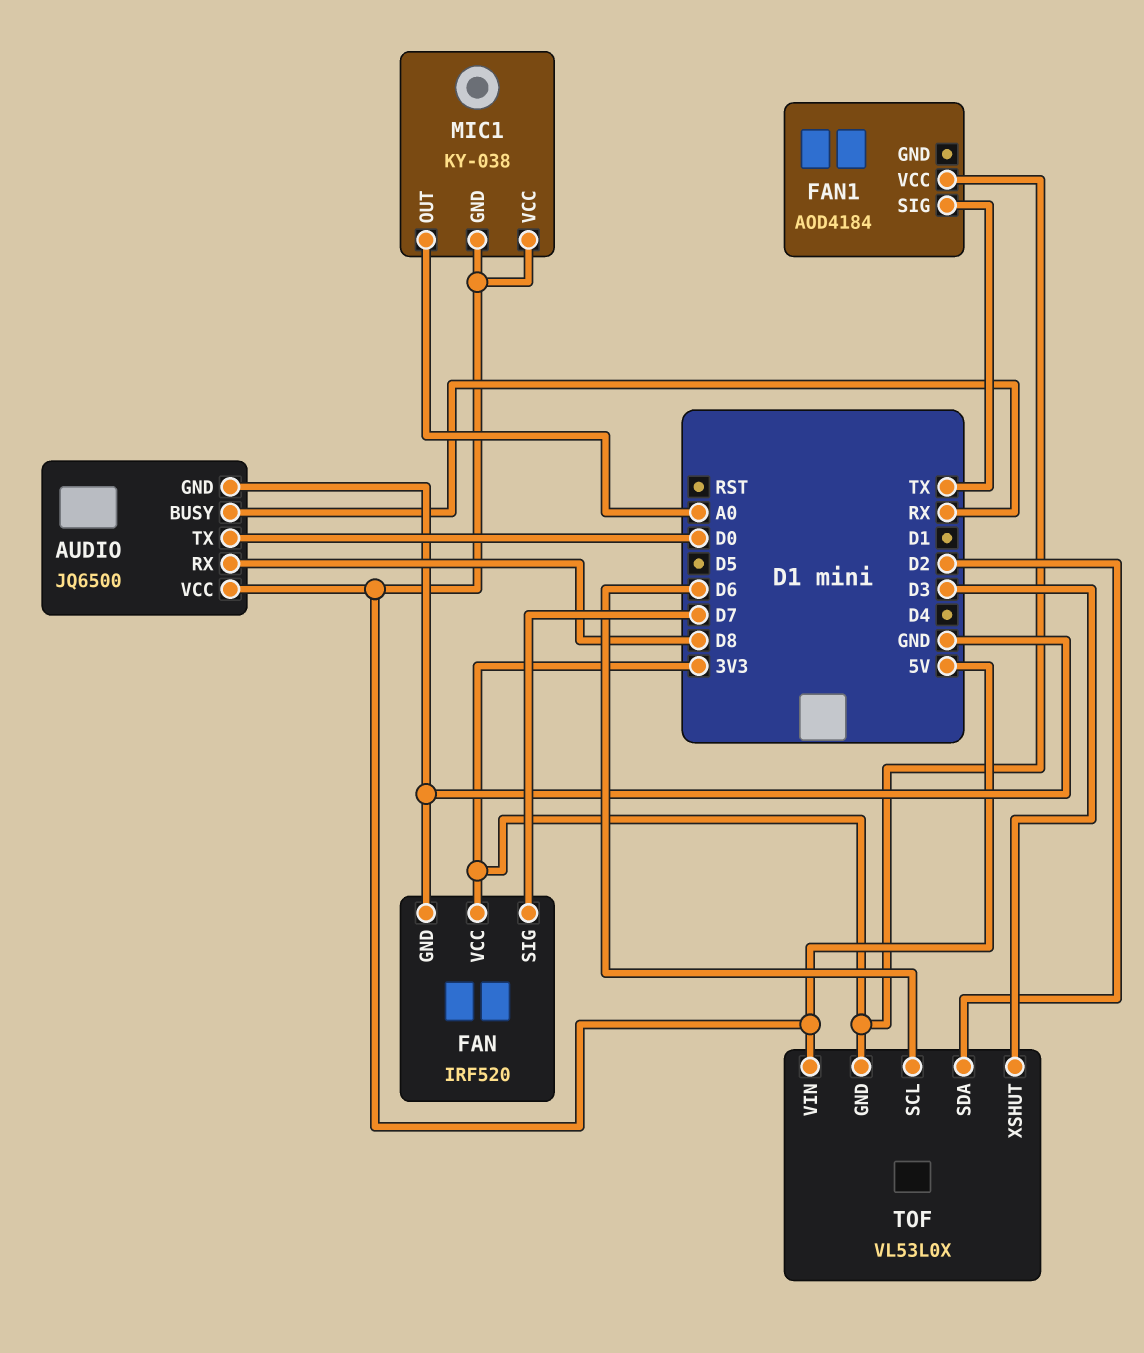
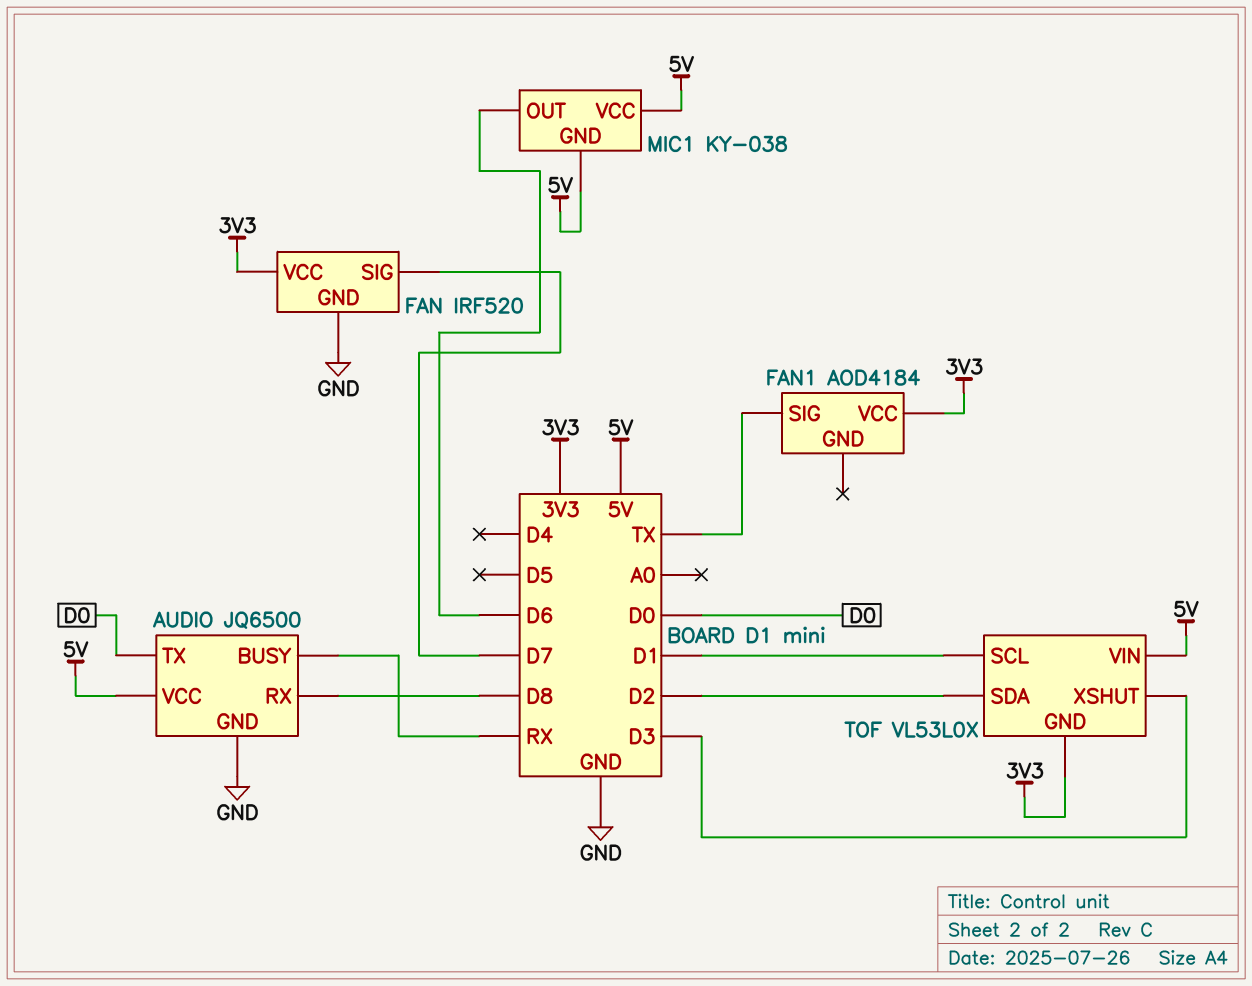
MIC1 pin OUT: A0 -> D6
TOF pin SCL: D6 -> D1

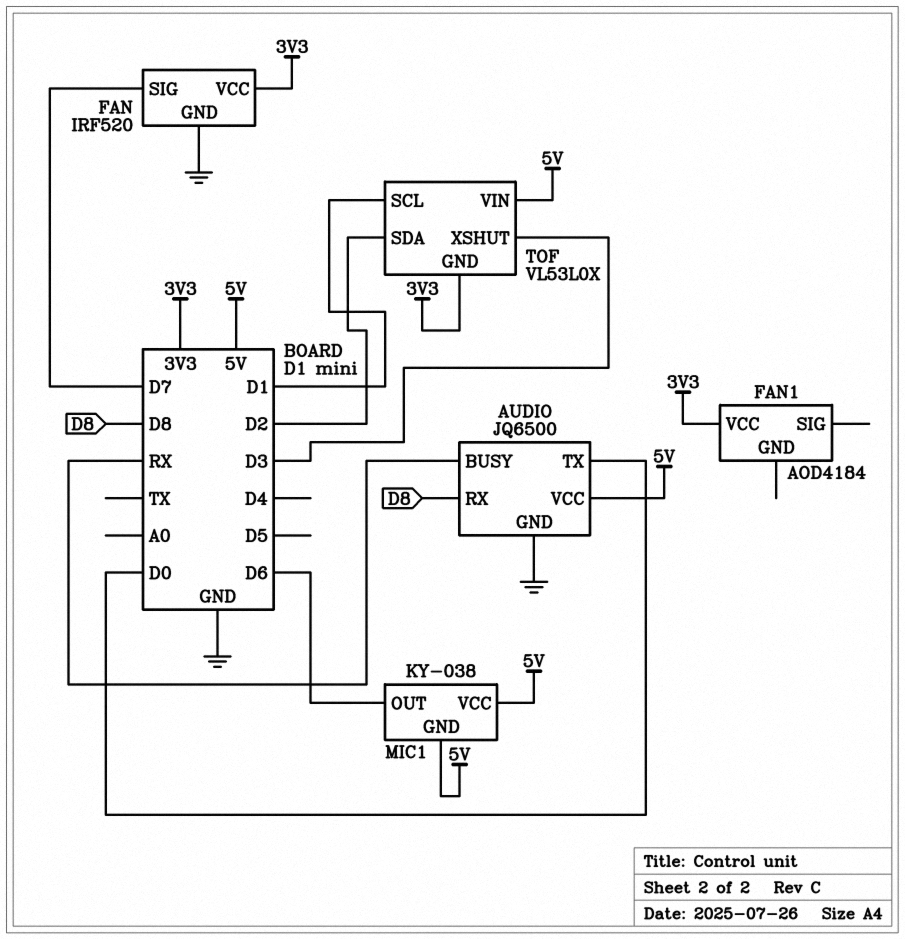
FAN1 pin SIG: TX -> none

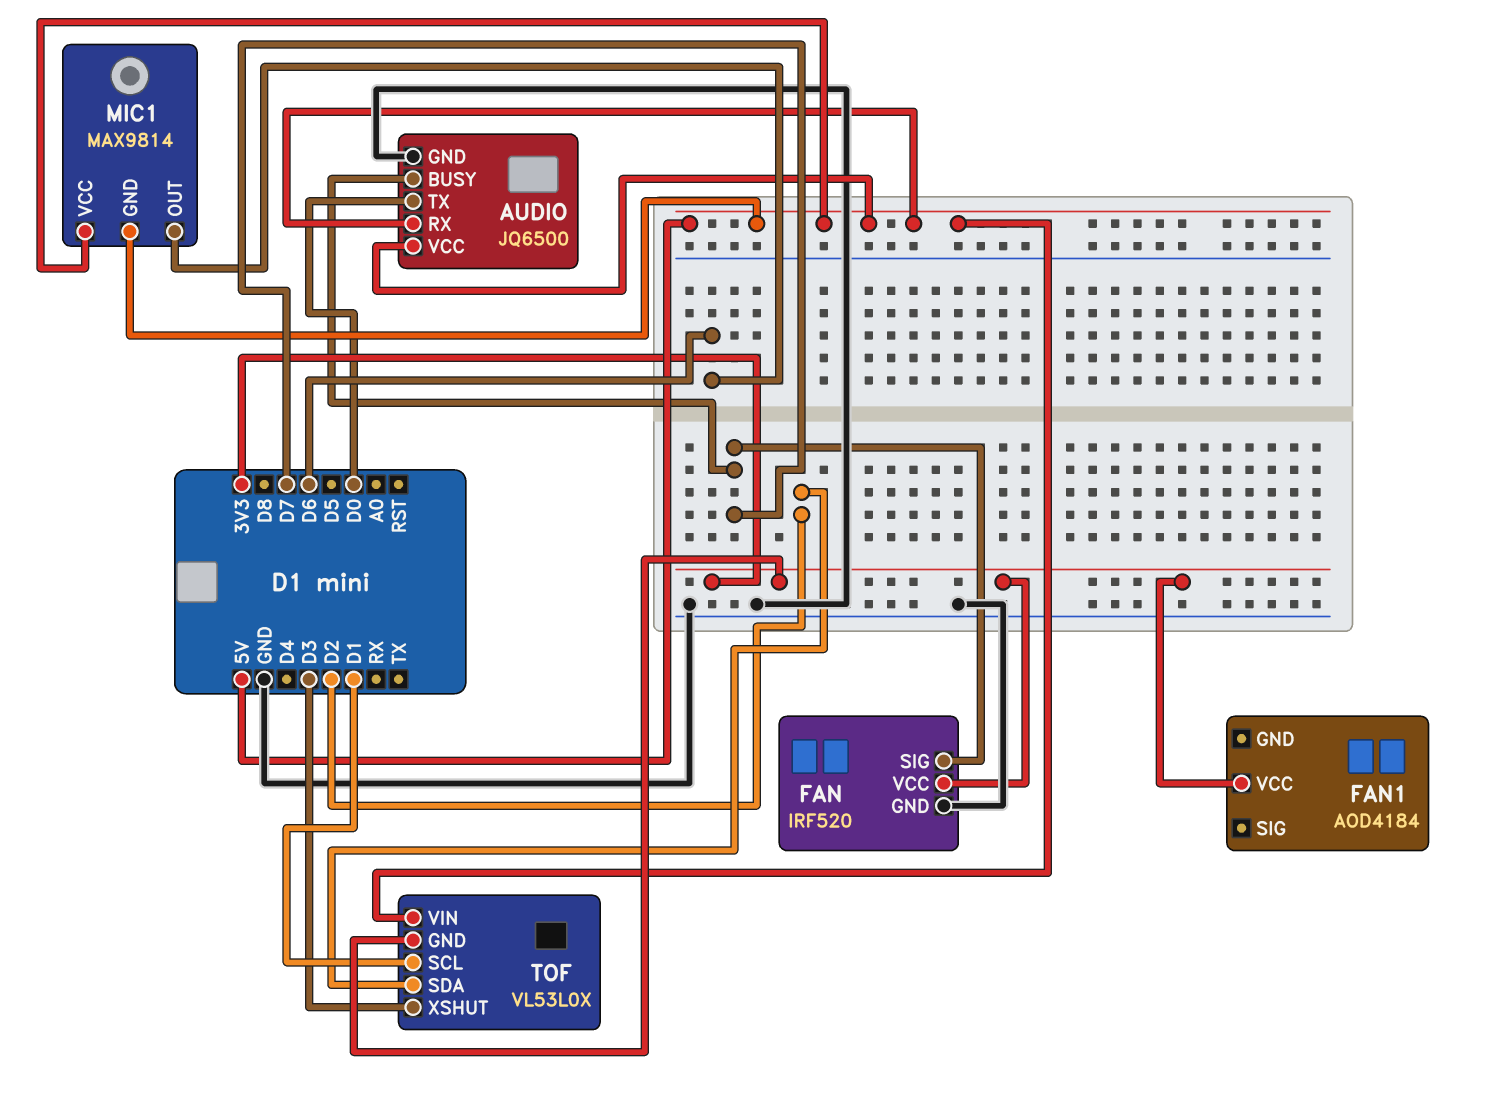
AUDIO pin BUSY: RX -> D7
AUDIO pin RX: D8 -> 5V
MIC1: KY-038 -> MAX9814

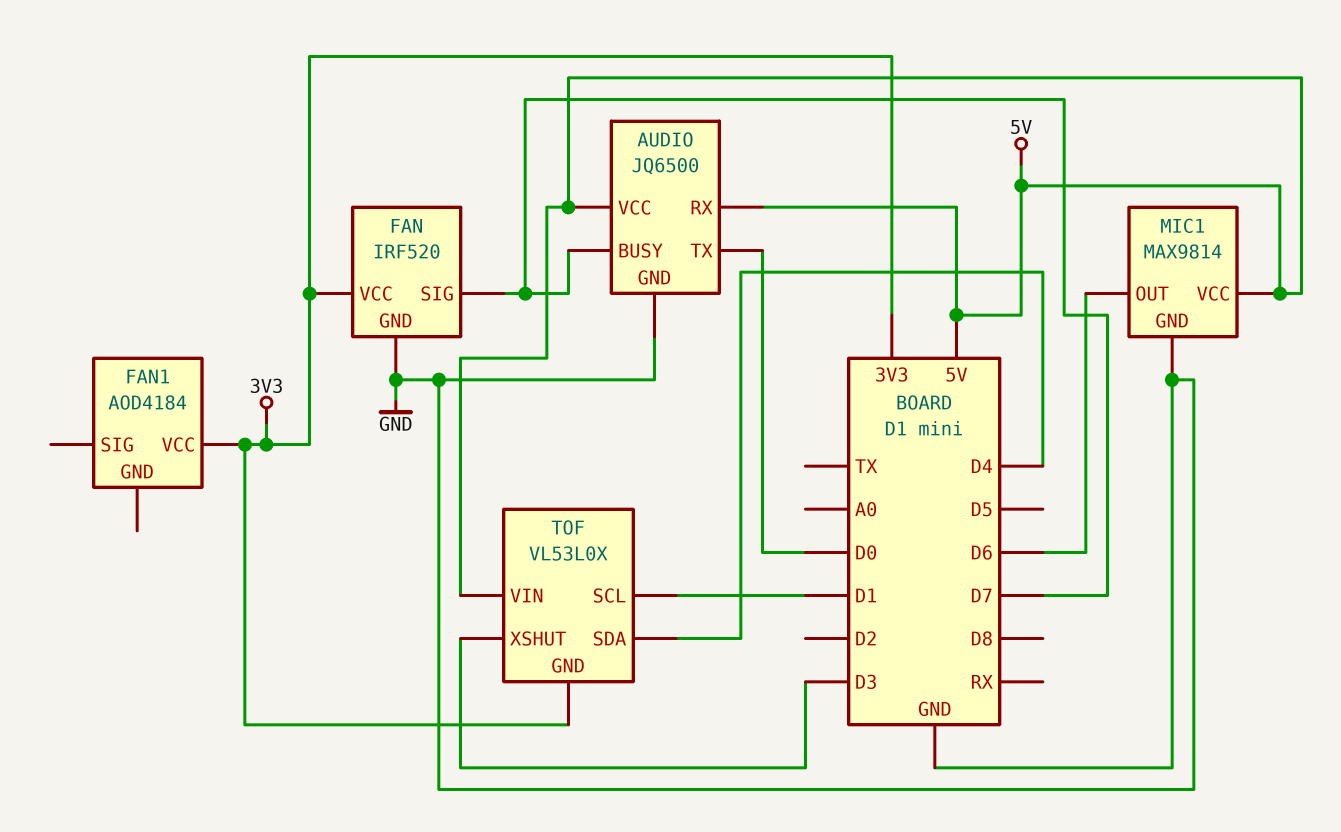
MIC1 pin GND: 5V -> GND
TOF pin SDA: D2 -> D4

